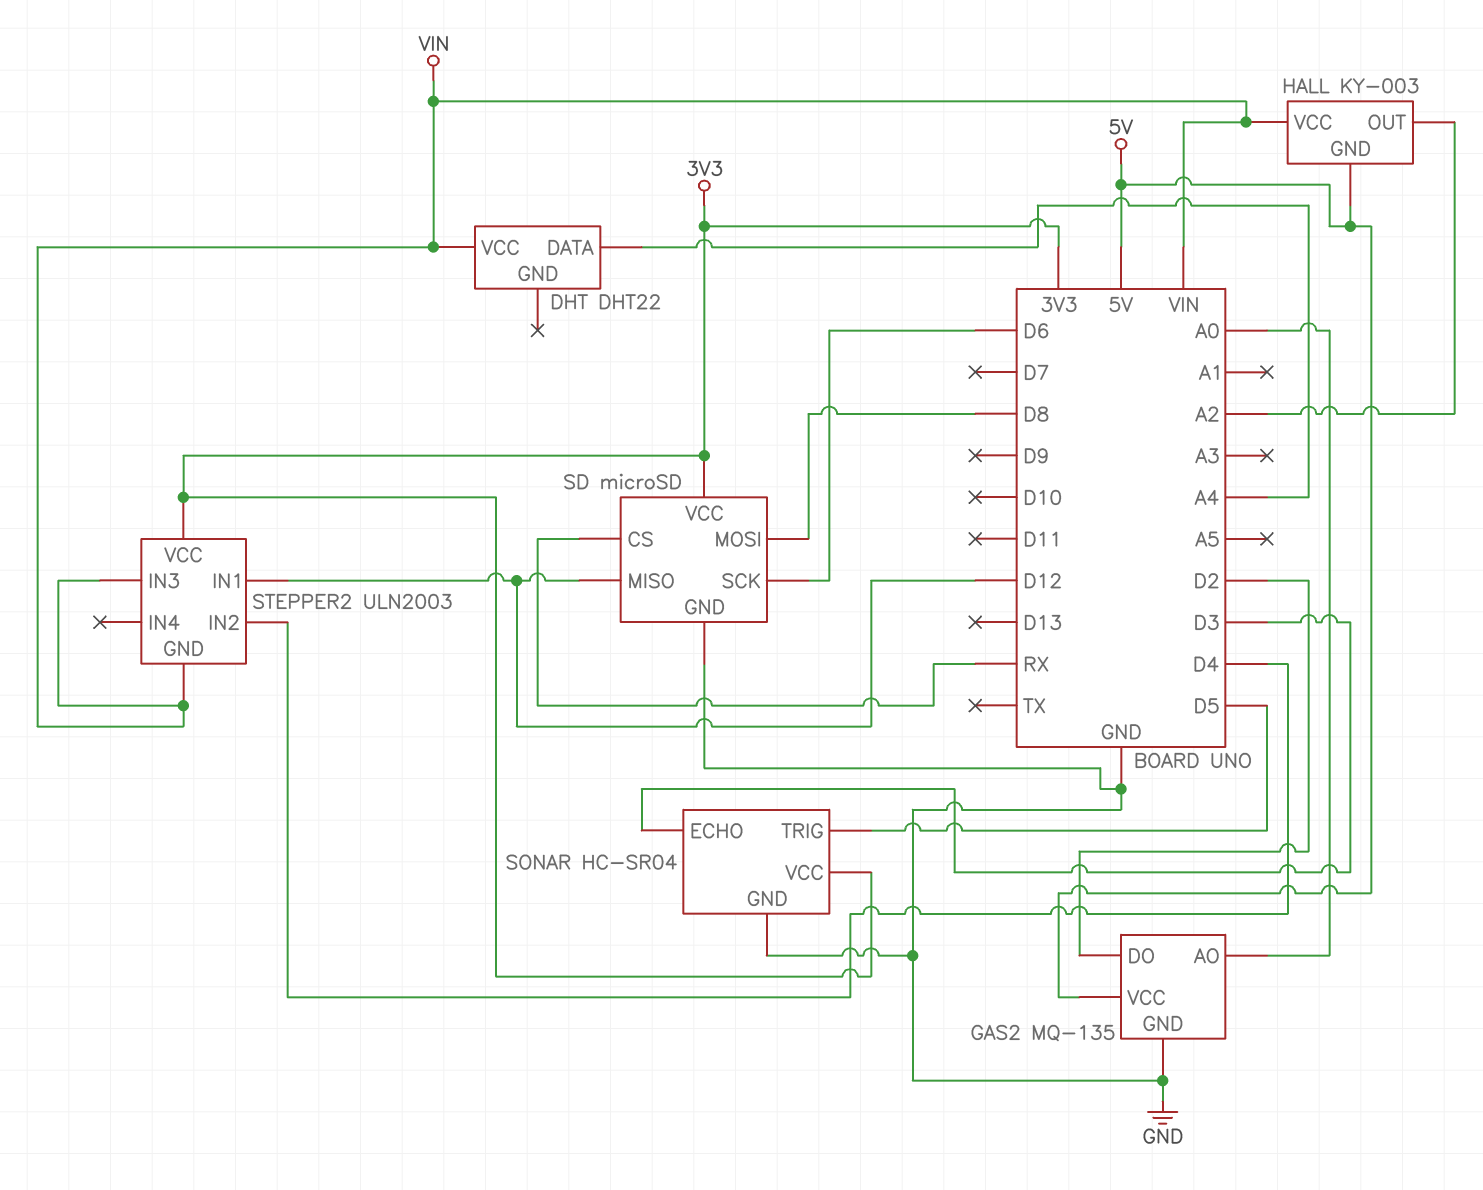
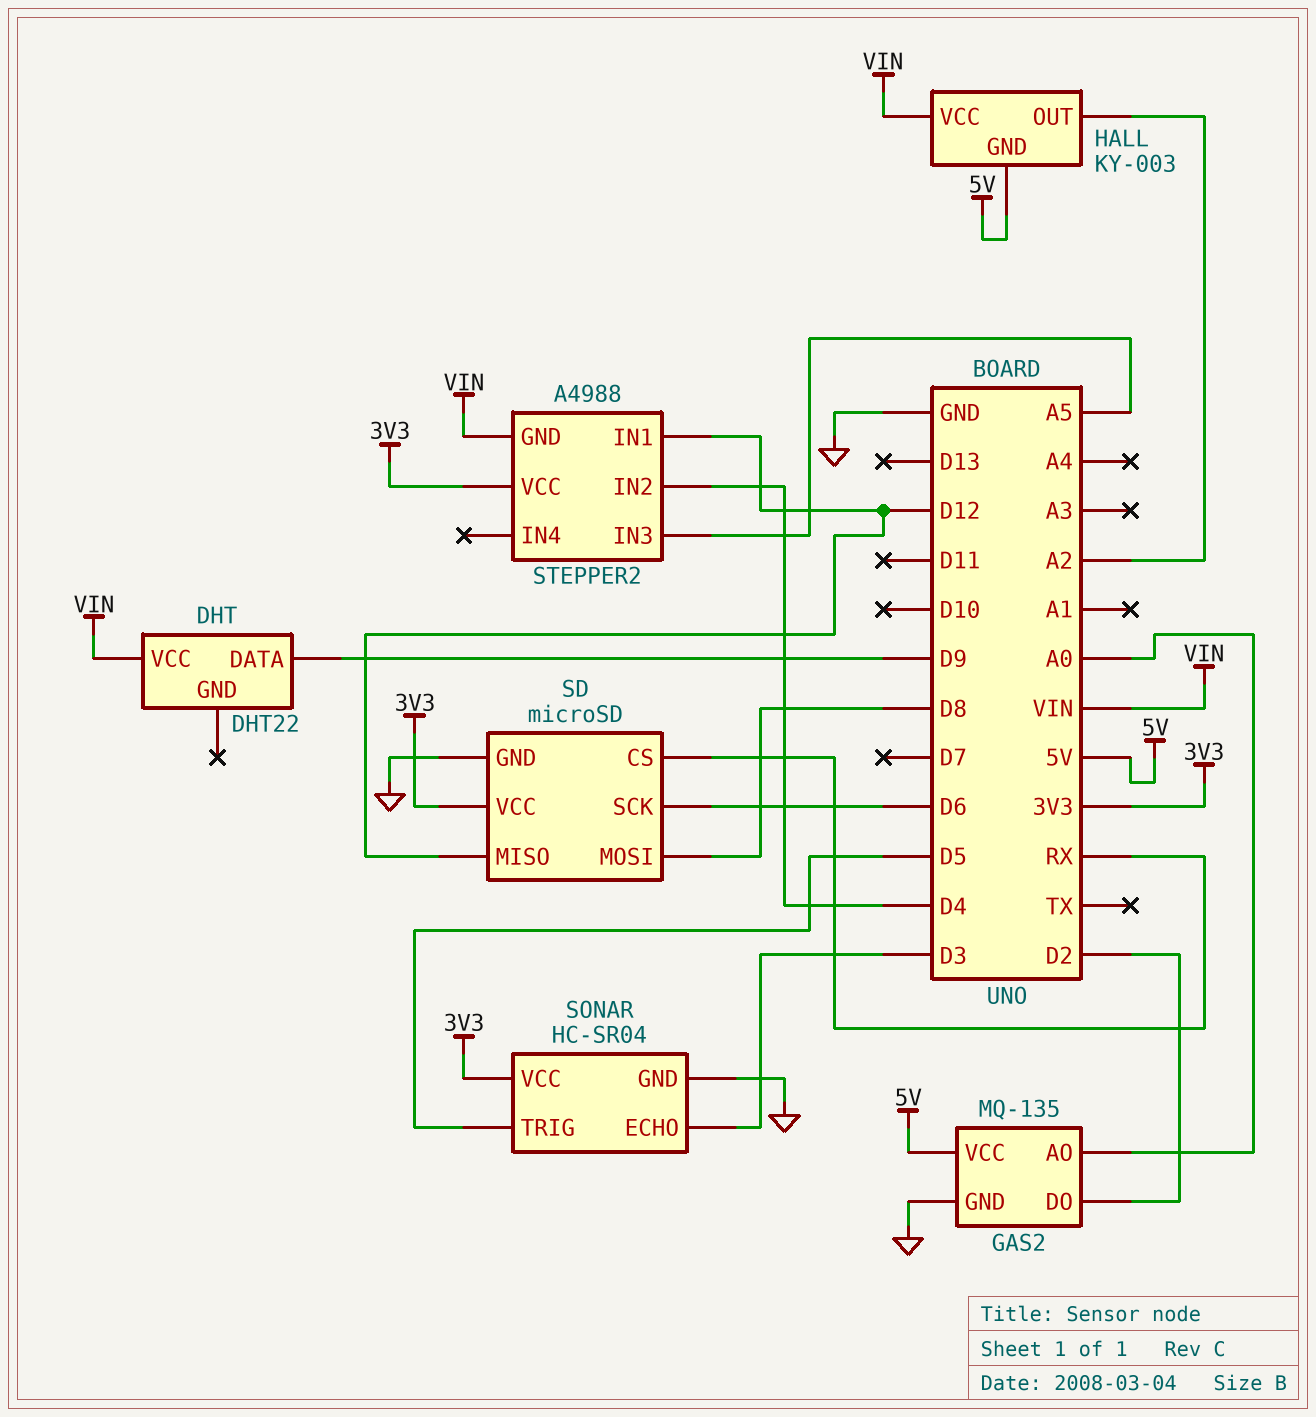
DHT pin DATA: A4 -> D9
STEPPER2: ULN2003 -> A4988
STEPPER2 pin IN3: VIN -> A5

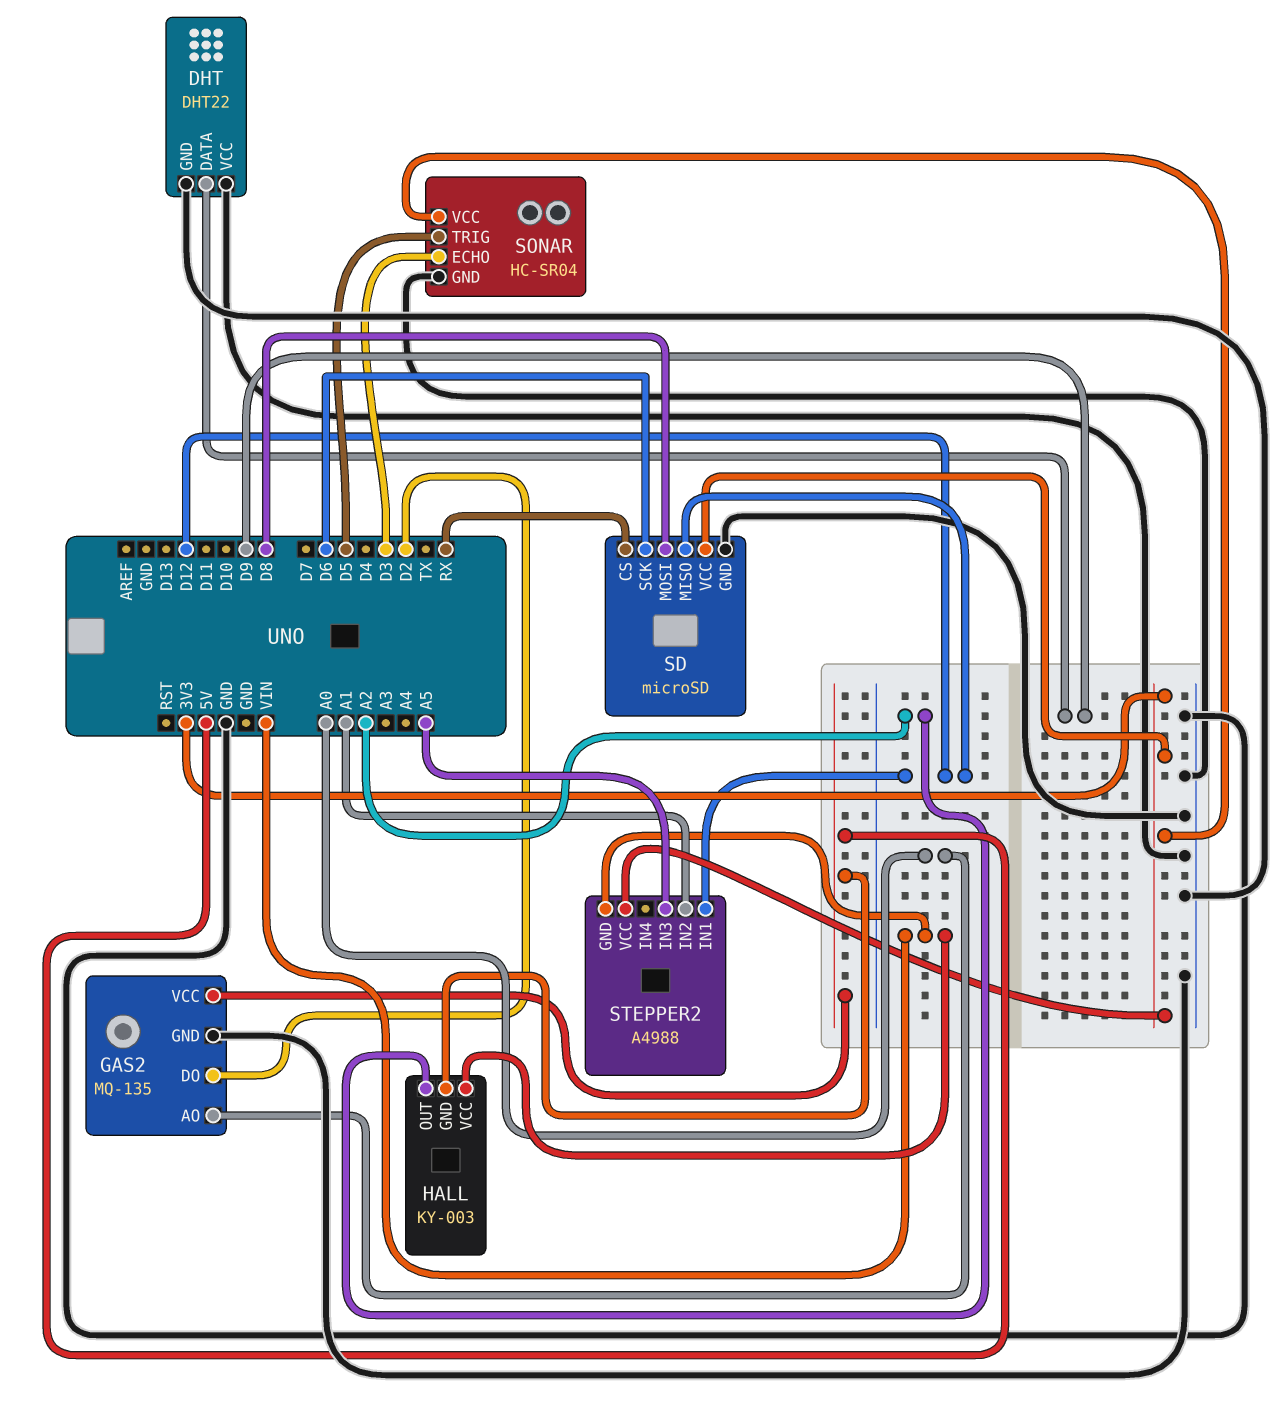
DHT pin GND: none -> GND
DHT pin VCC: VIN -> GND
STEPPER2 pin IN2: D4 -> A1

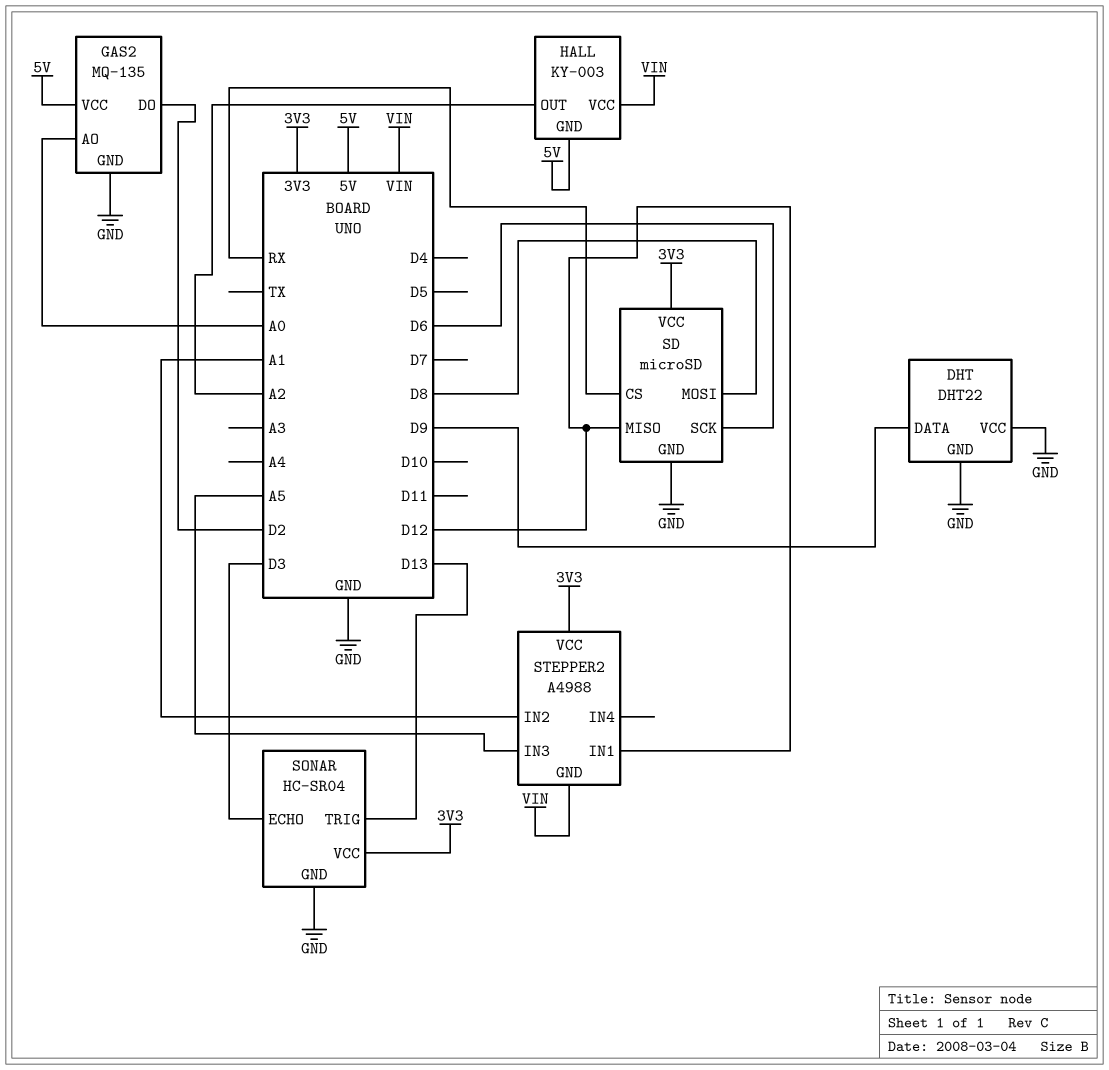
SONAR pin TRIG: D5 -> D13

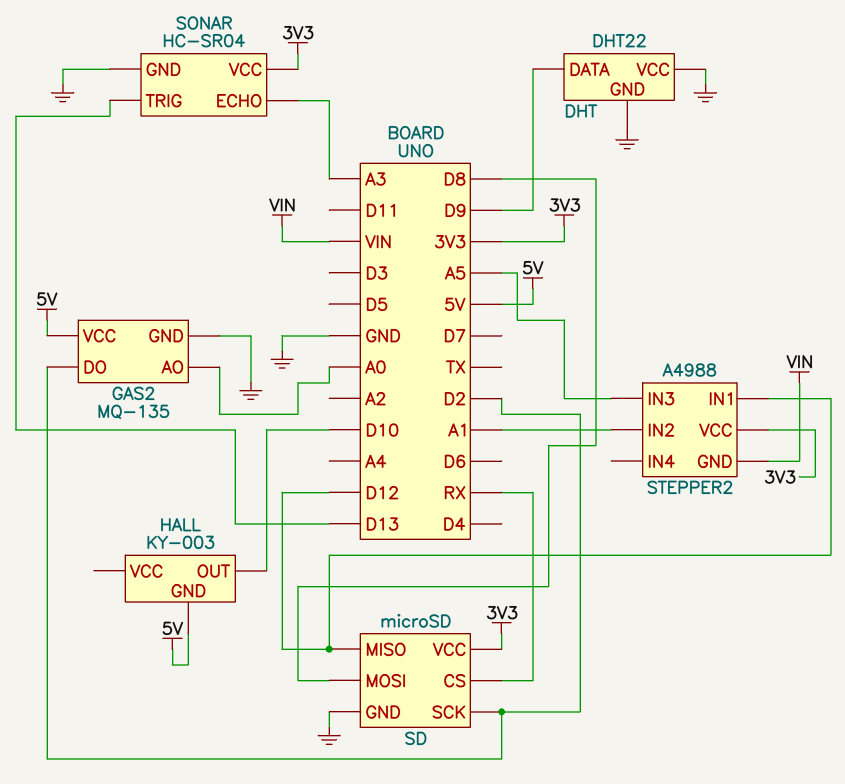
HALL pin OUT: A2 -> D10
HALL pin VCC: VIN -> none
SD pin SCK: D6 -> D2
SONAR pin ECHO: D3 -> A3

